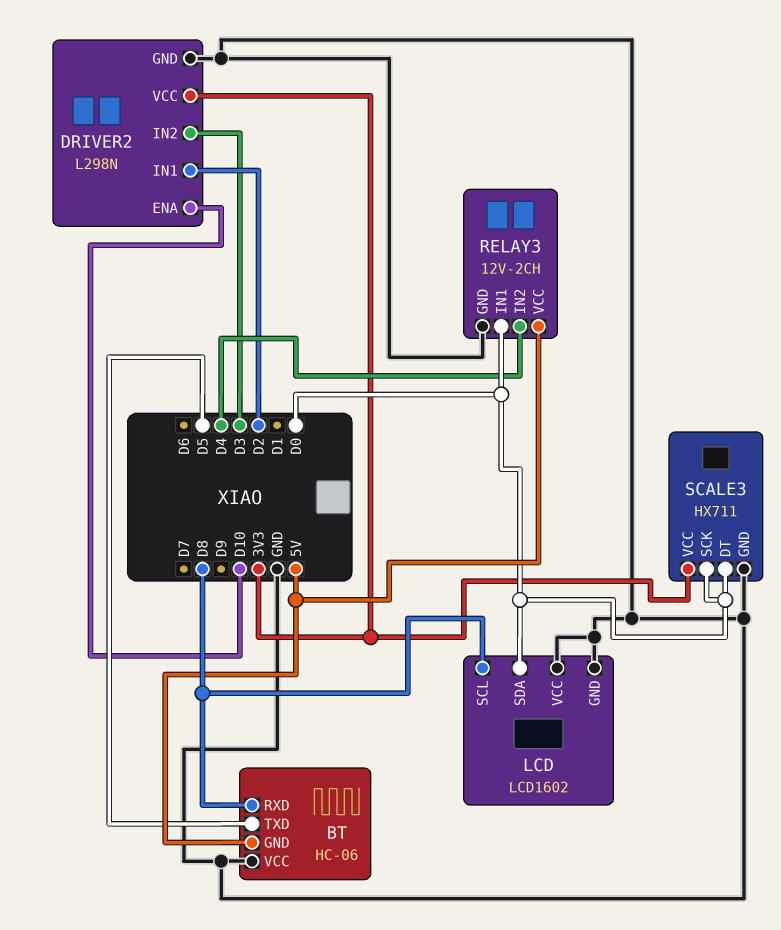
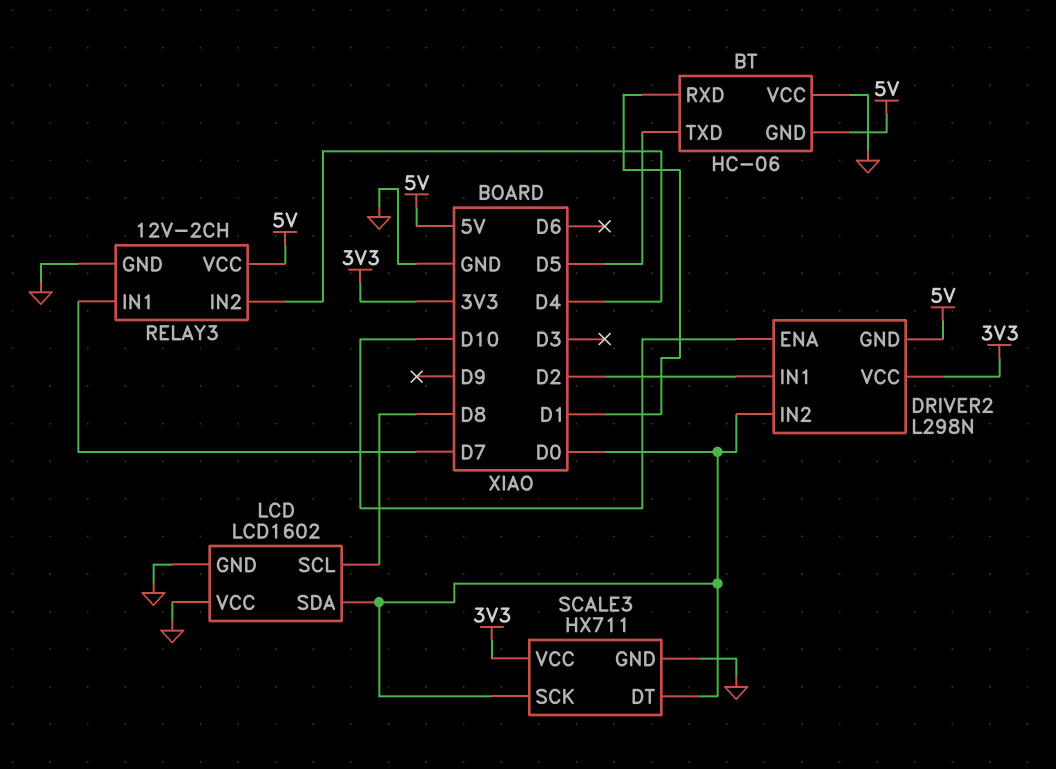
BT pin RXD: D8 -> D1
DRIVER2 pin GND: GND -> 5V
DRIVER2 pin IN2: D3 -> D0
RELAY3 pin IN1: D0 -> D7

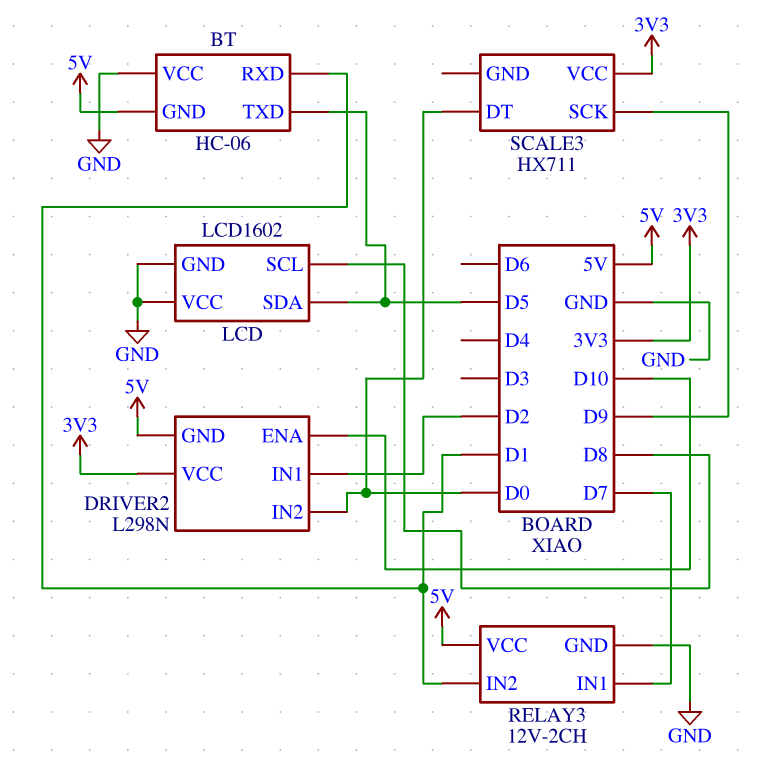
LCD pin SDA: D0 -> D5
RELAY3 pin IN2: D4 -> D1
SCALE3 pin GND: GND -> none
SCALE3 pin SCK: D0 -> D9

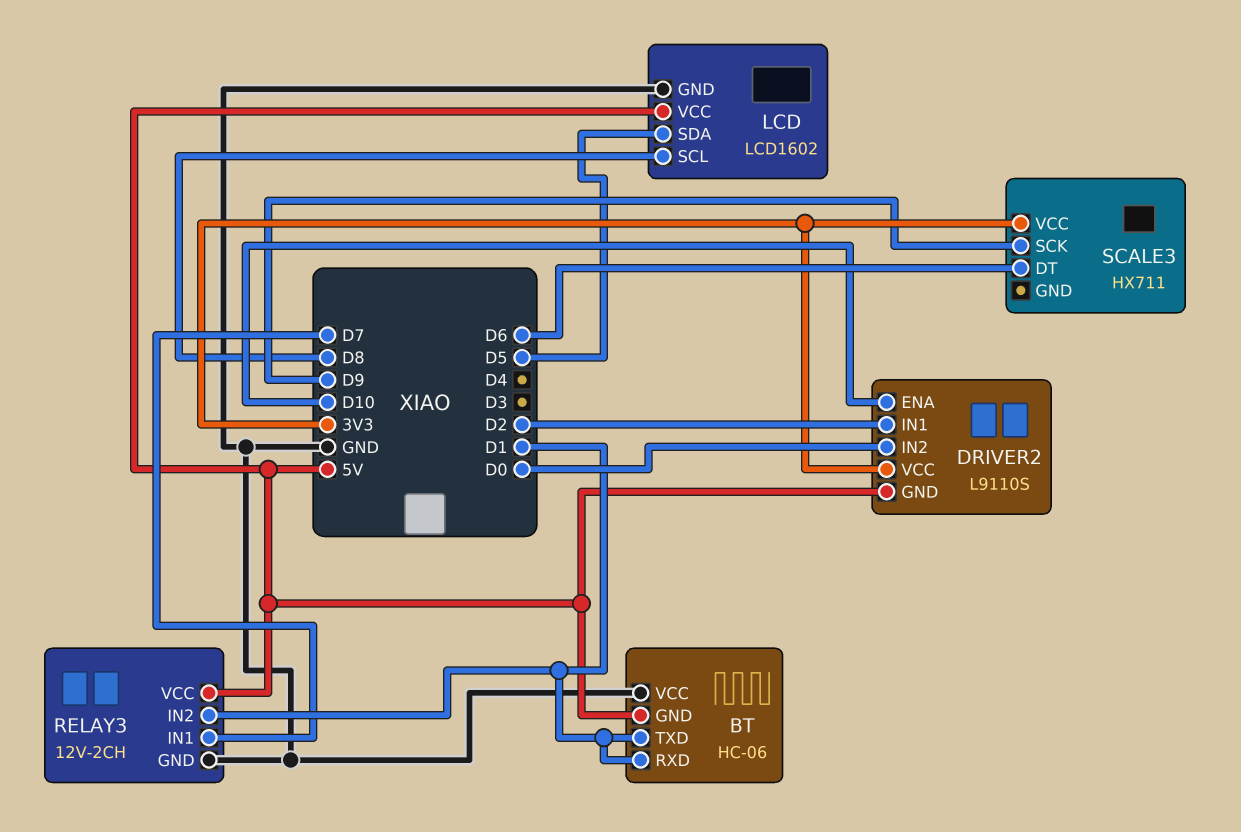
BT pin TXD: D5 -> D1
DRIVER2: L298N -> L9110S
LCD pin VCC: GND -> 5V
SCALE3 pin DT: D0 -> D6

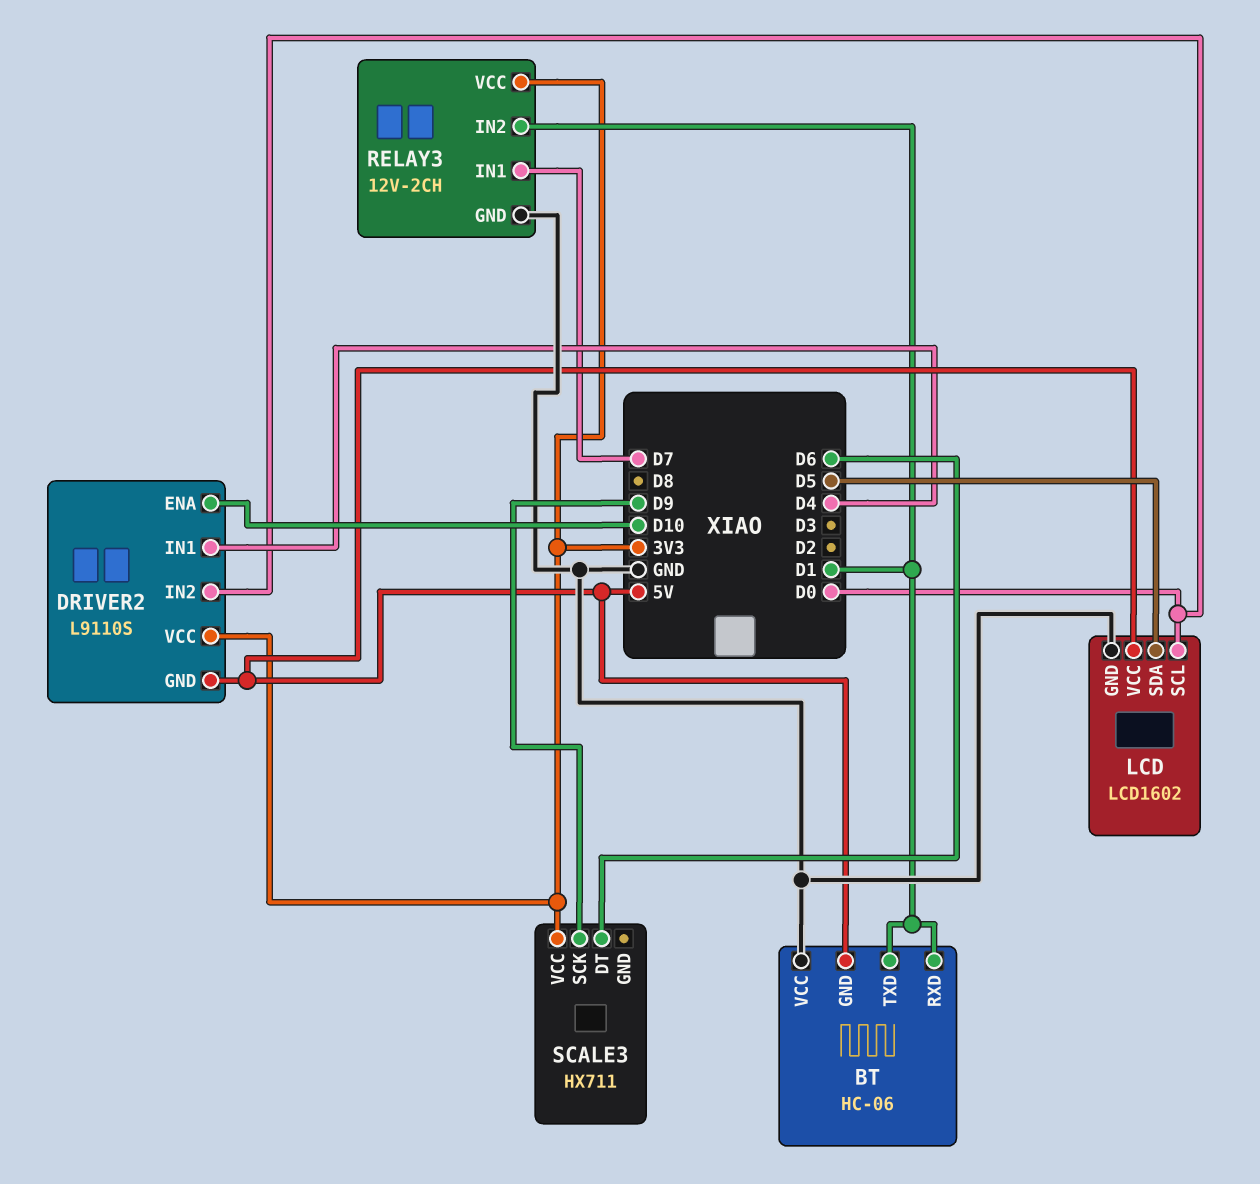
DRIVER2 pin IN1: D2 -> D4
LCD pin SCL: D8 -> D0
RELAY3 pin VCC: 5V -> 3V3

